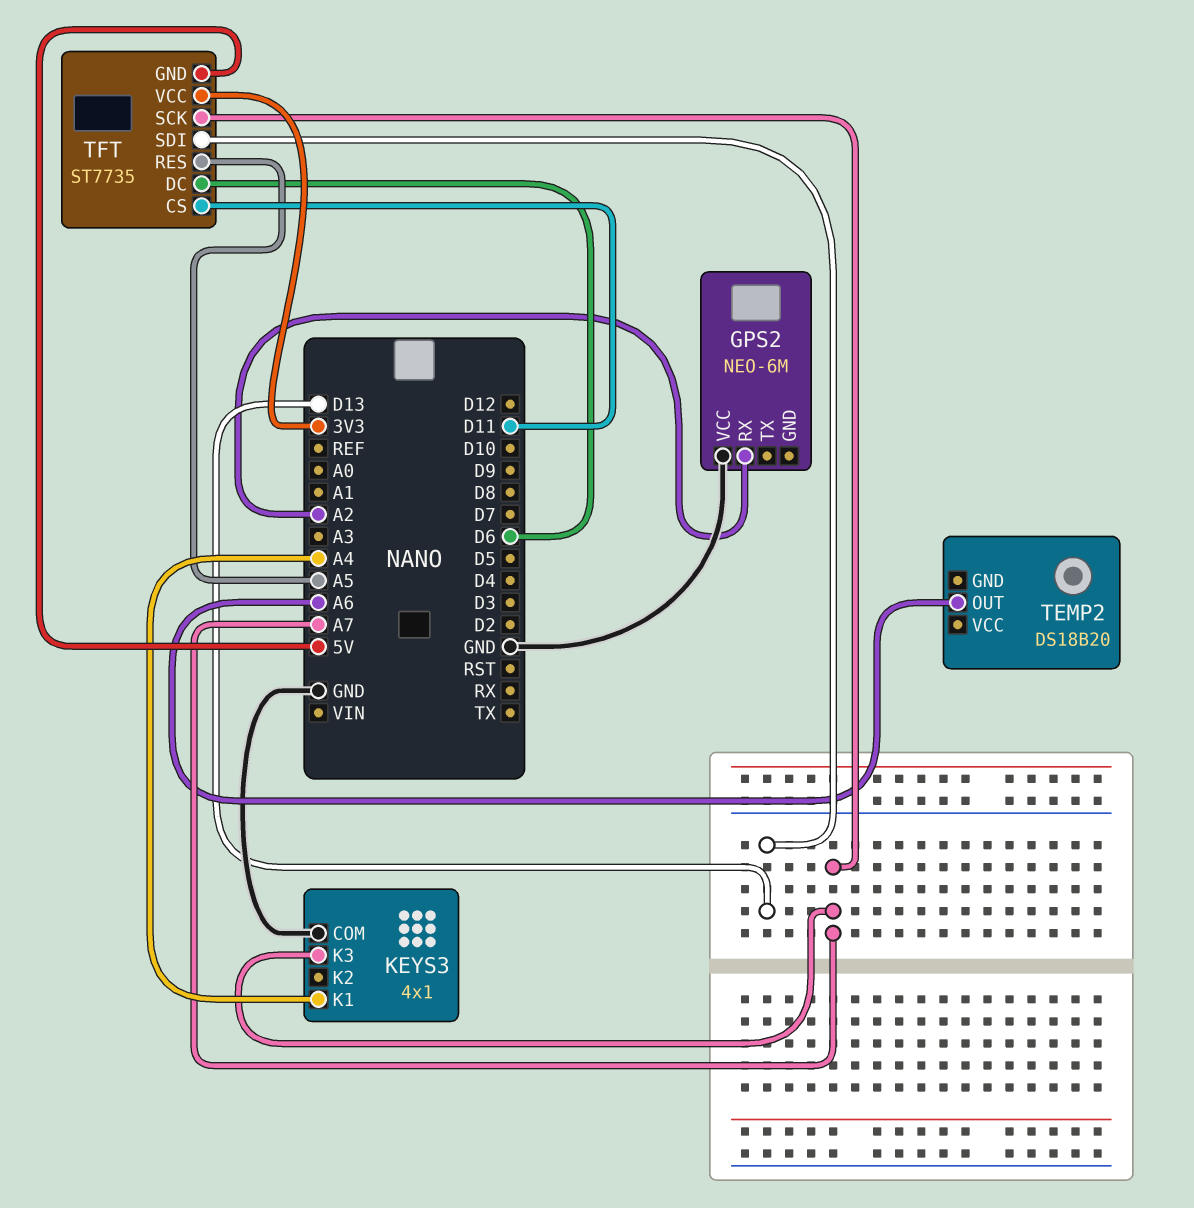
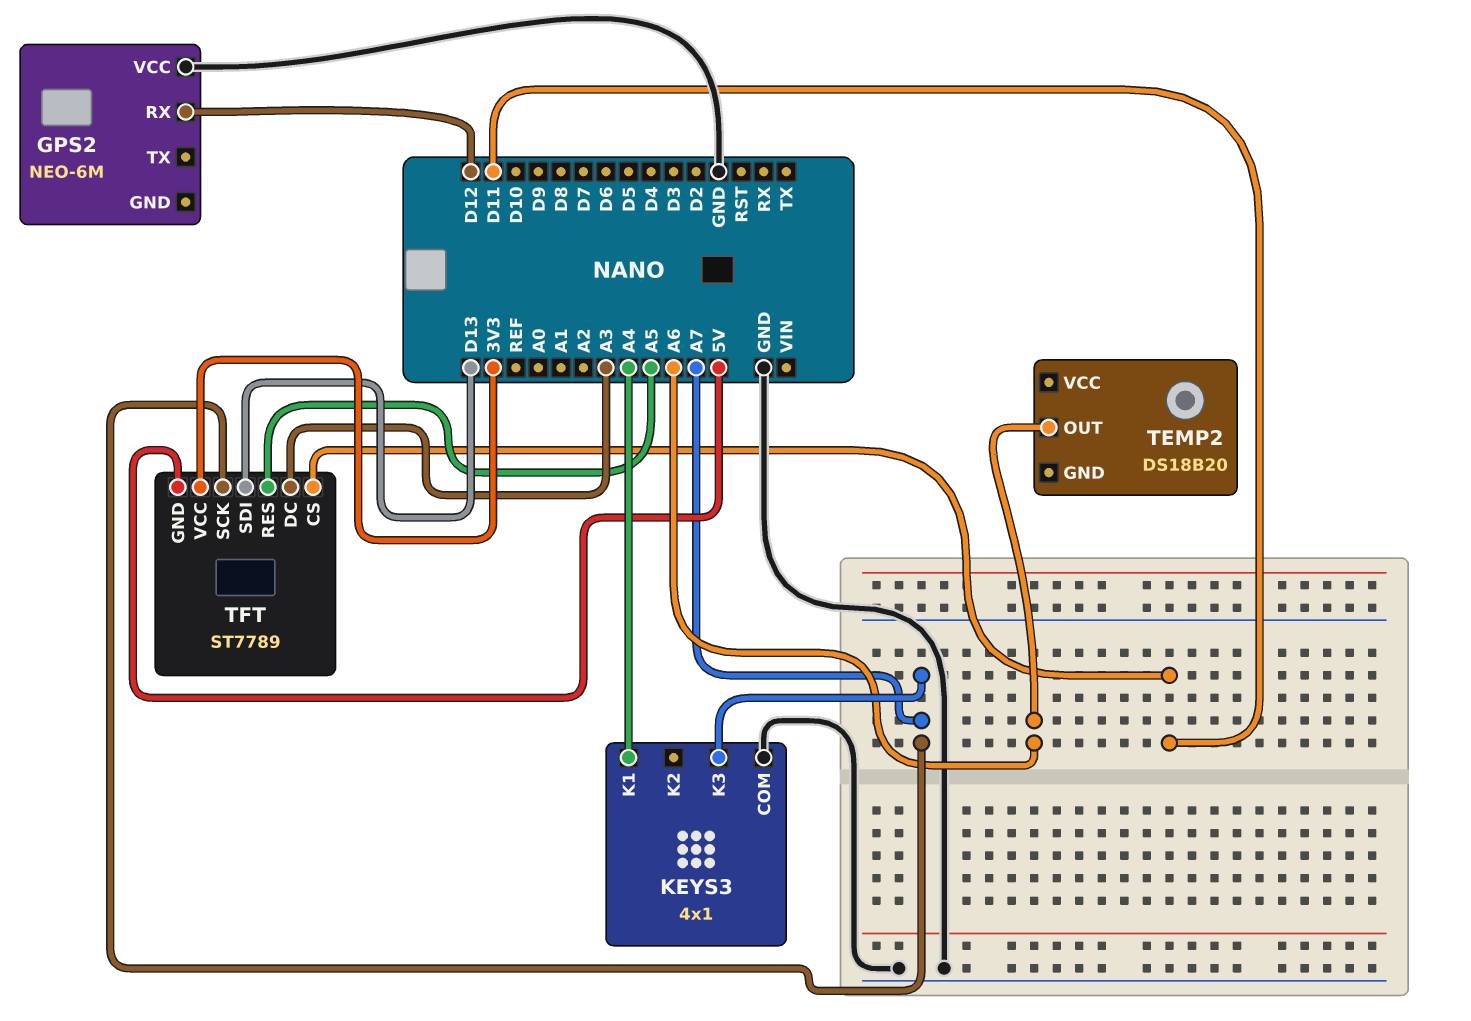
GPS2 pin RX: A2 -> D12
TFT: ST7735 -> ST7789
TFT pin DC: D6 -> A3

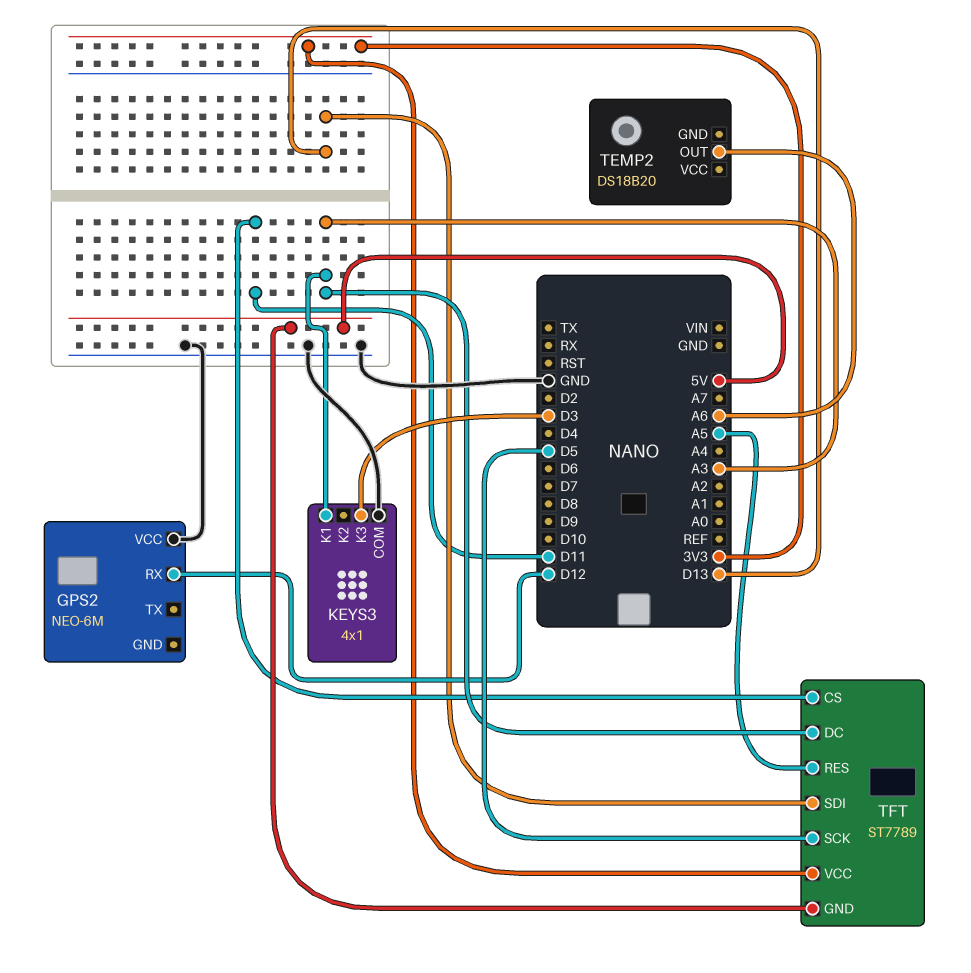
KEYS3 pin K1: A4 -> A3
KEYS3 pin K3: A7 -> D3
TFT pin SCK: A7 -> D5

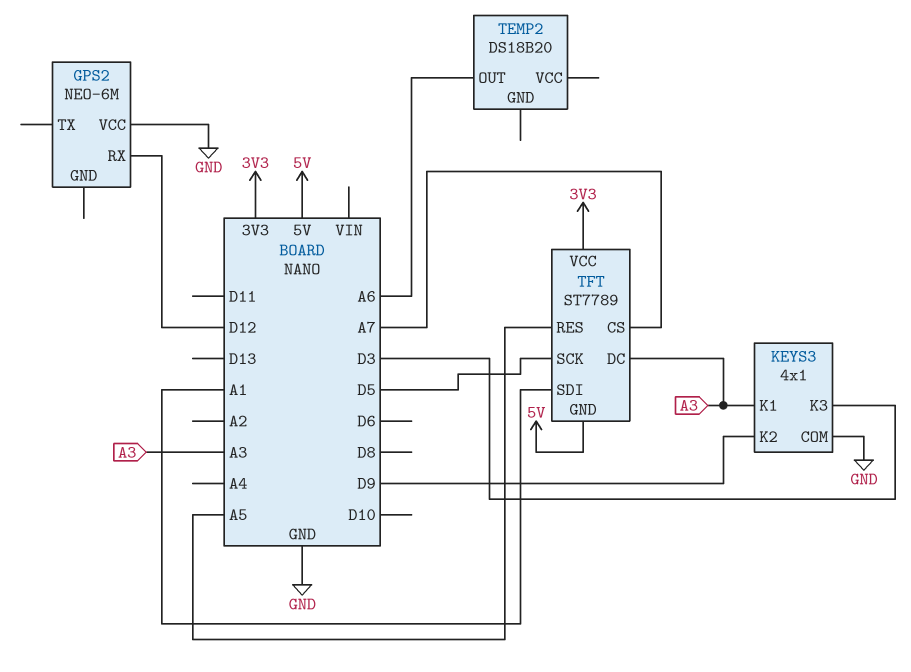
KEYS3 pin K2: none -> D9
TFT pin CS: D11 -> A7
TFT pin SDI: D13 -> A1

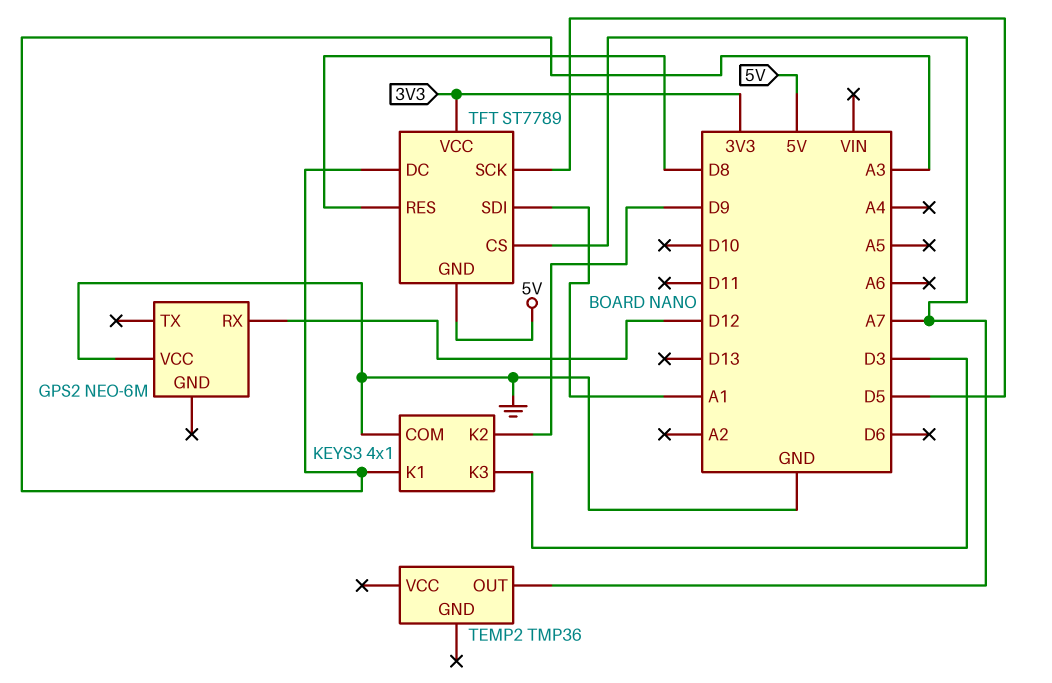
TEMP2: DS18B20 -> TMP36
TEMP2 pin OUT: A6 -> A7
TFT pin RES: A5 -> D8

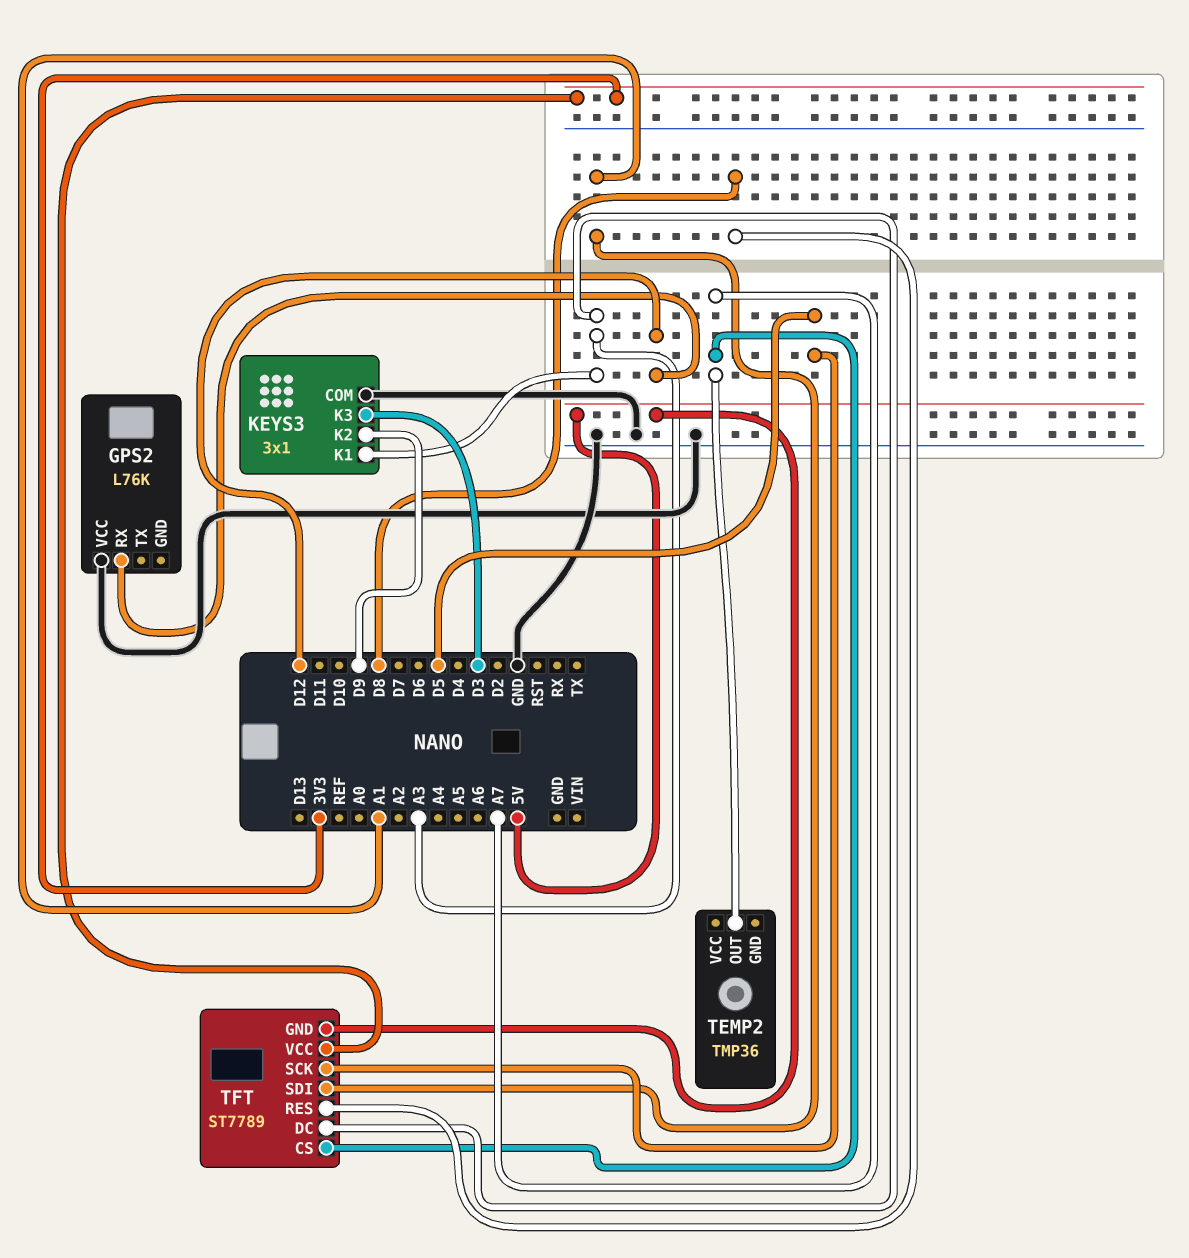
GPS2: NEO-6M -> L76K
KEYS3: 4x1 -> 3x1

